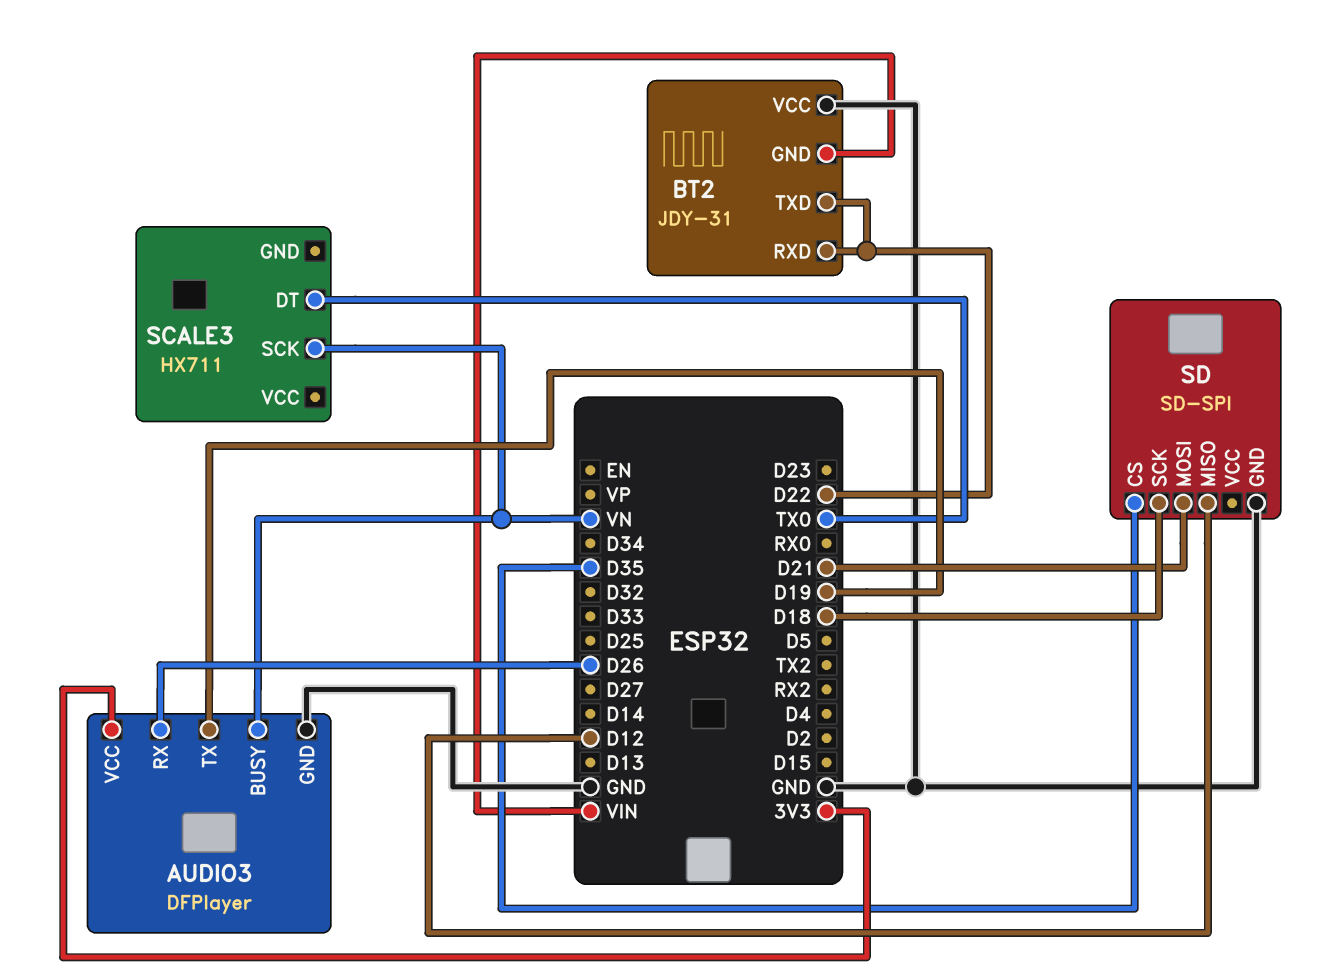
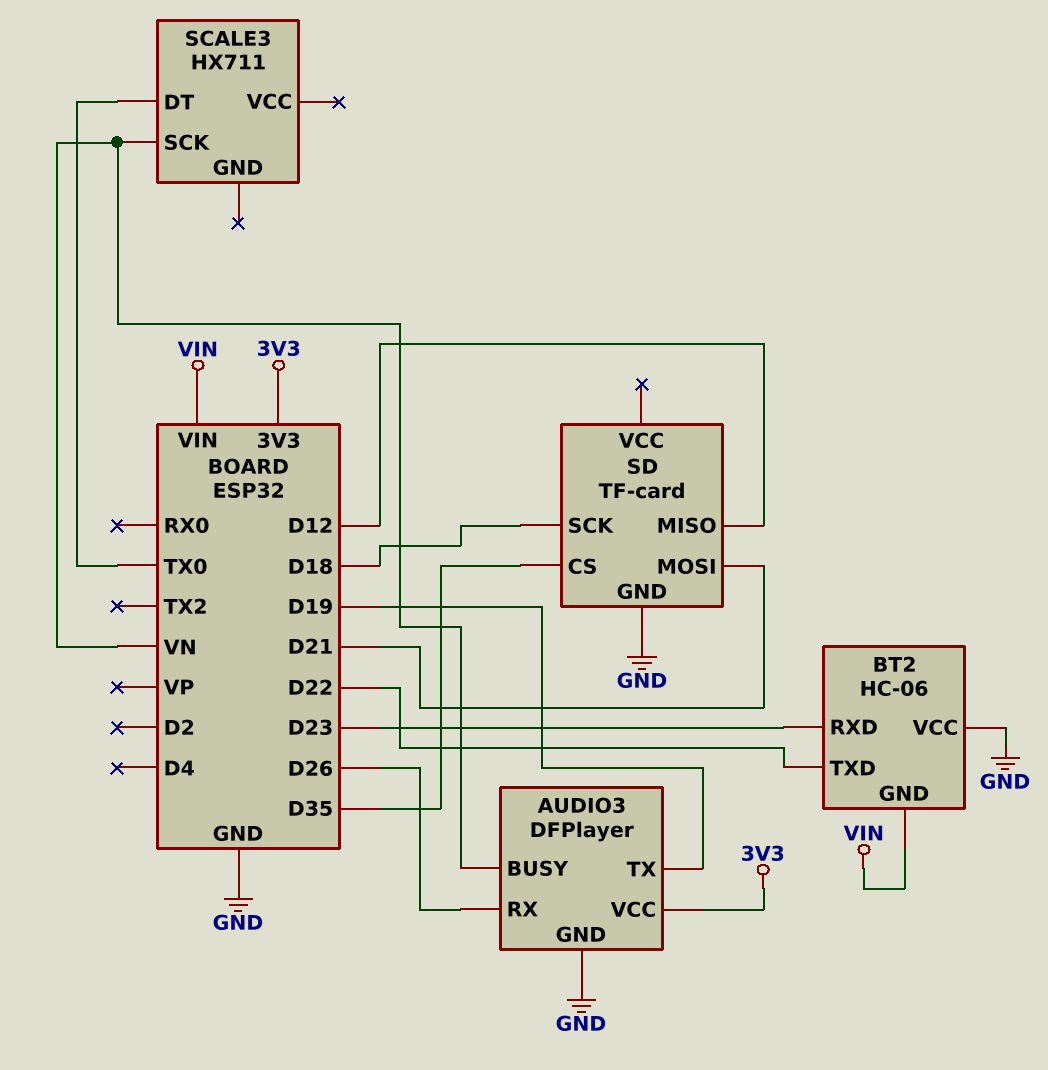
BT2: JDY-31 -> HC-06
BT2 pin RXD: D22 -> D23
SD: SD-SPI -> TF-card

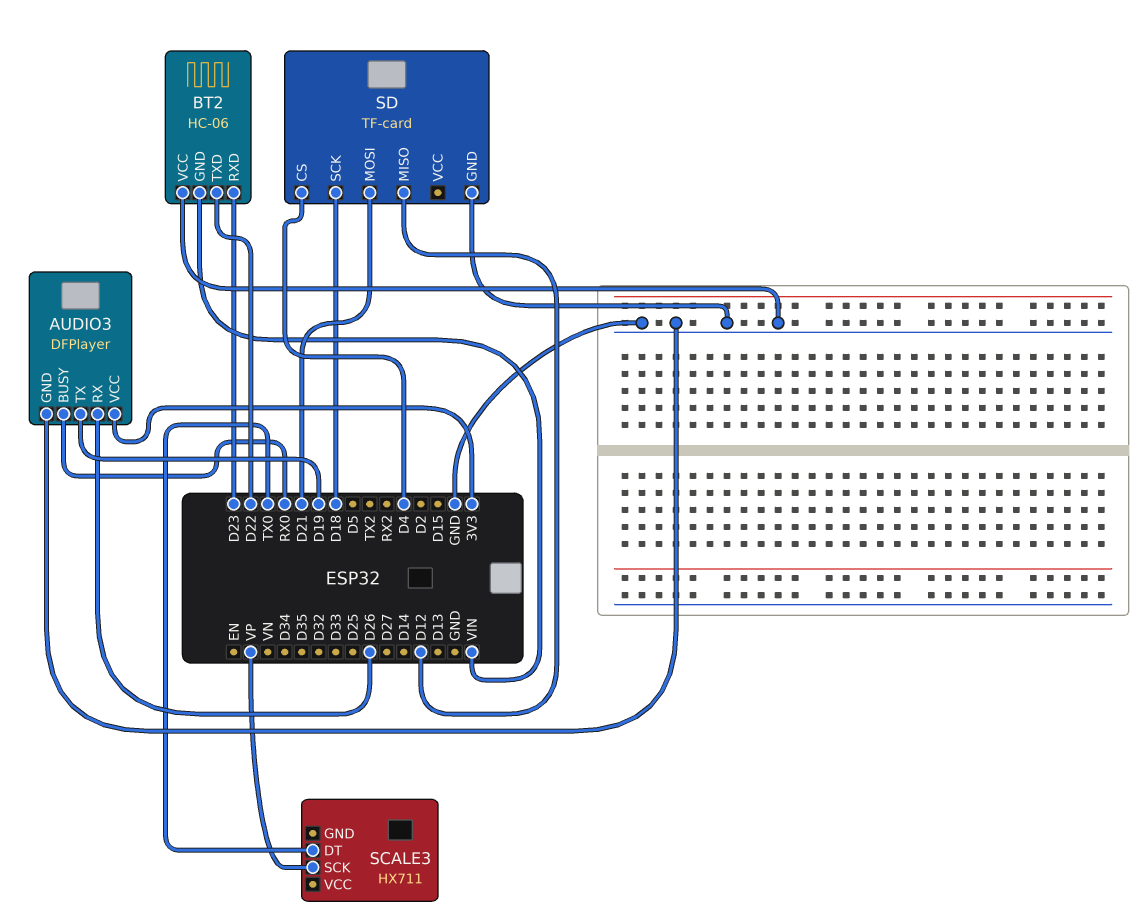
AUDIO3 pin BUSY: VN -> RX0
SCALE3 pin SCK: VN -> VP
SD pin CS: D35 -> D4

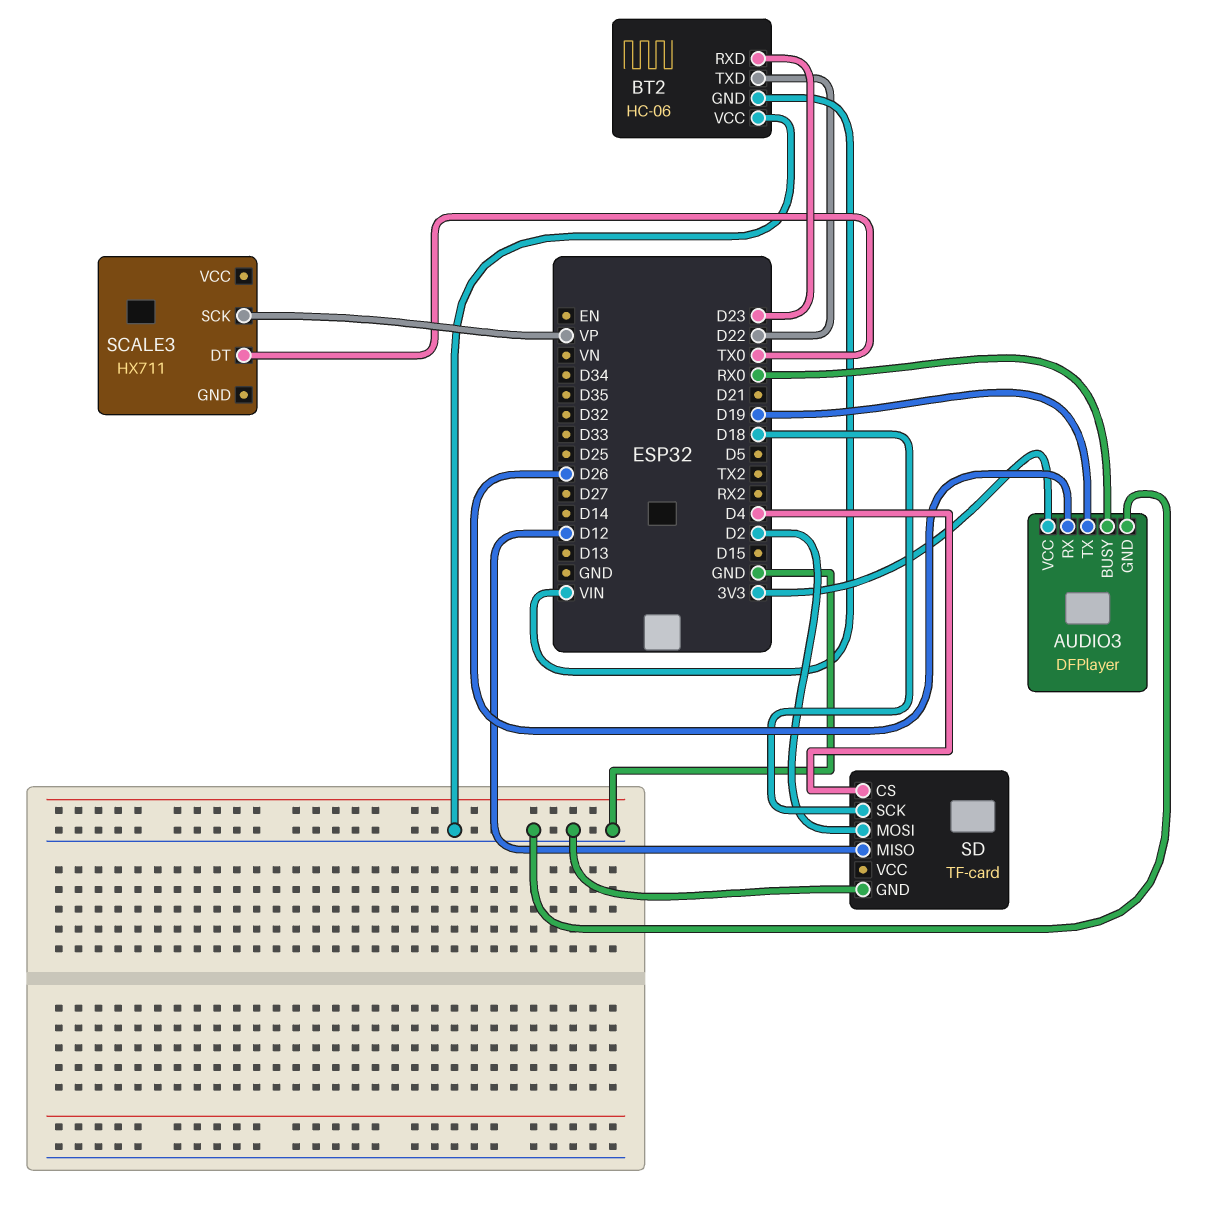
SD pin MOSI: D21 -> D2

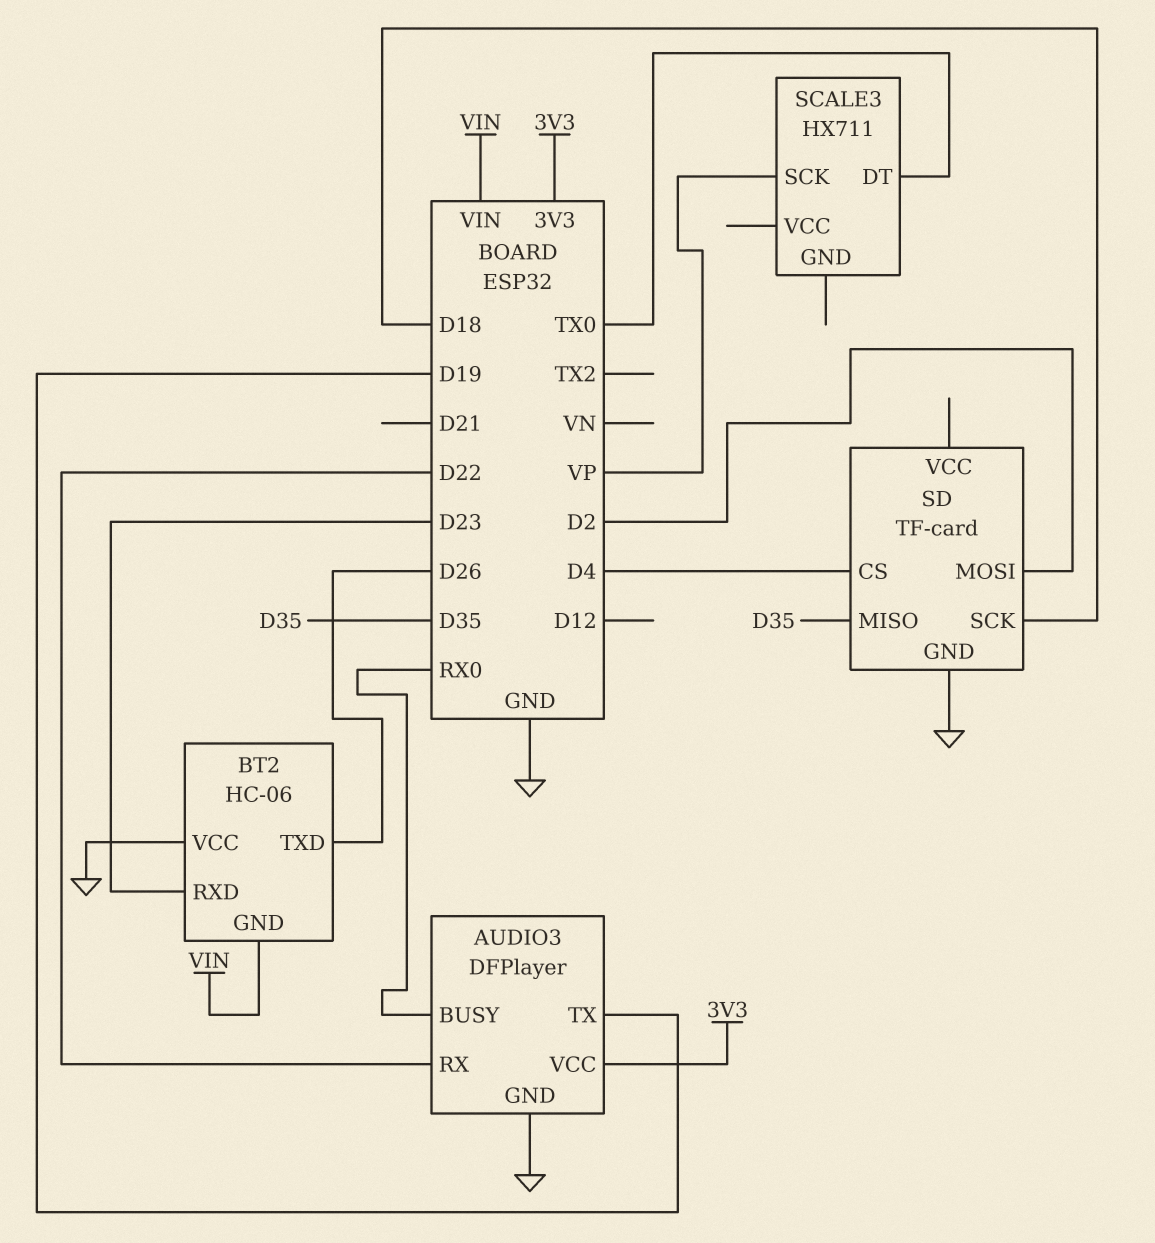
AUDIO3 pin RX: D26 -> D22
BT2 pin TXD: D22 -> D26
SD pin MISO: D12 -> D35

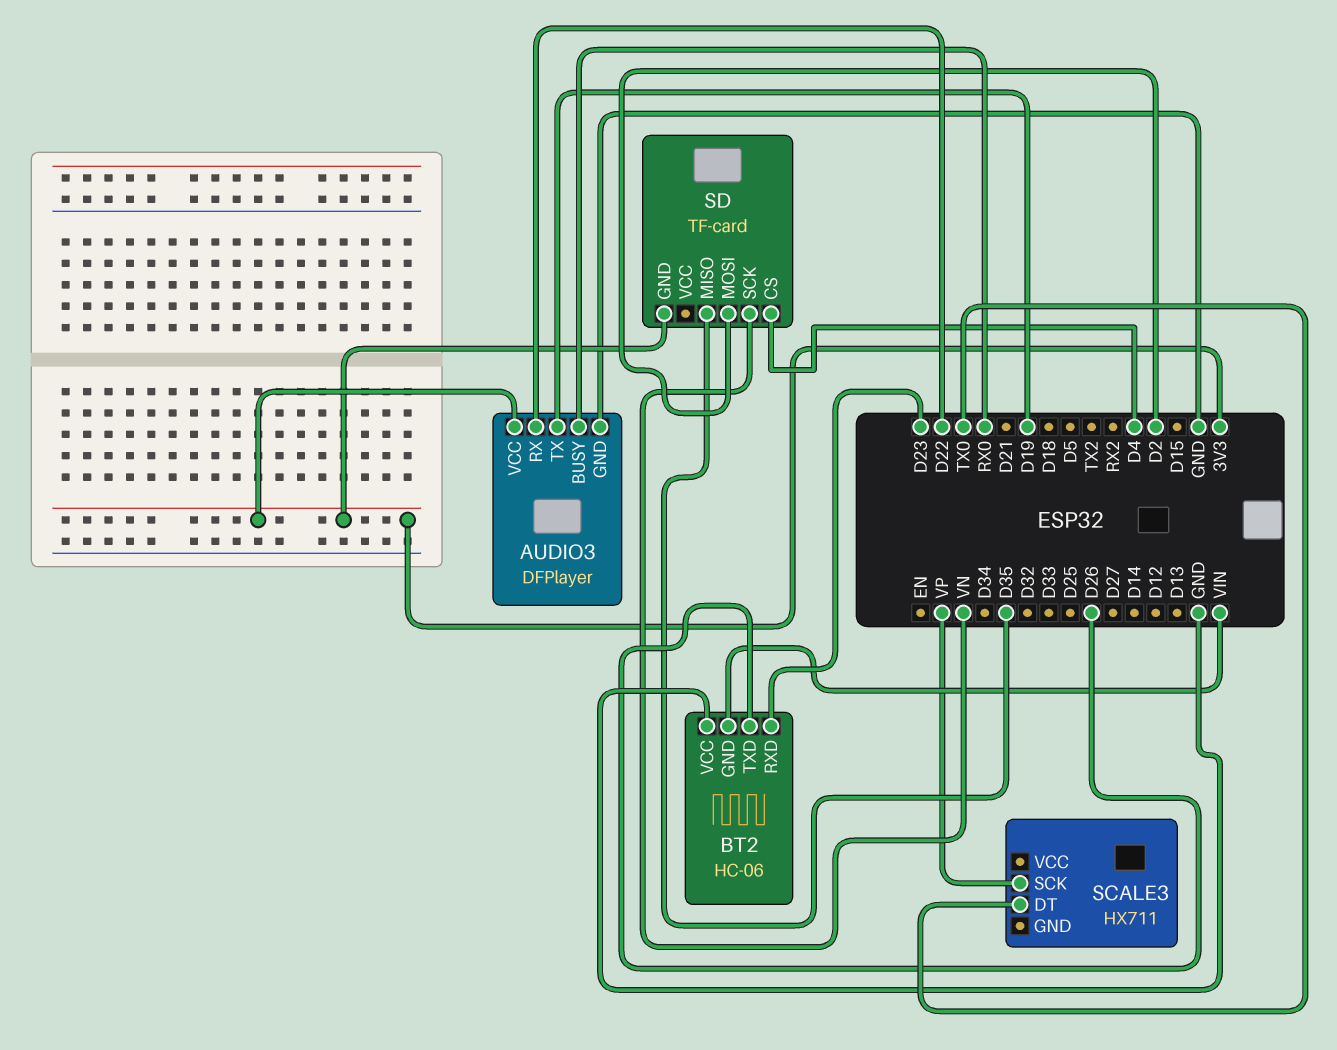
SD pin GND: GND -> 3V3
SD pin SCK: D18 -> VN

